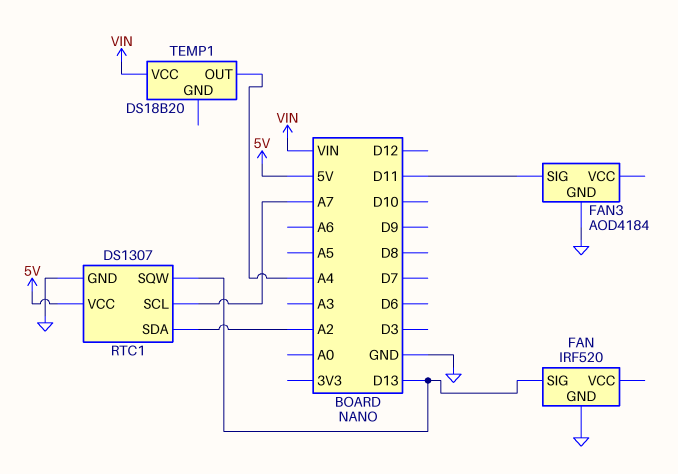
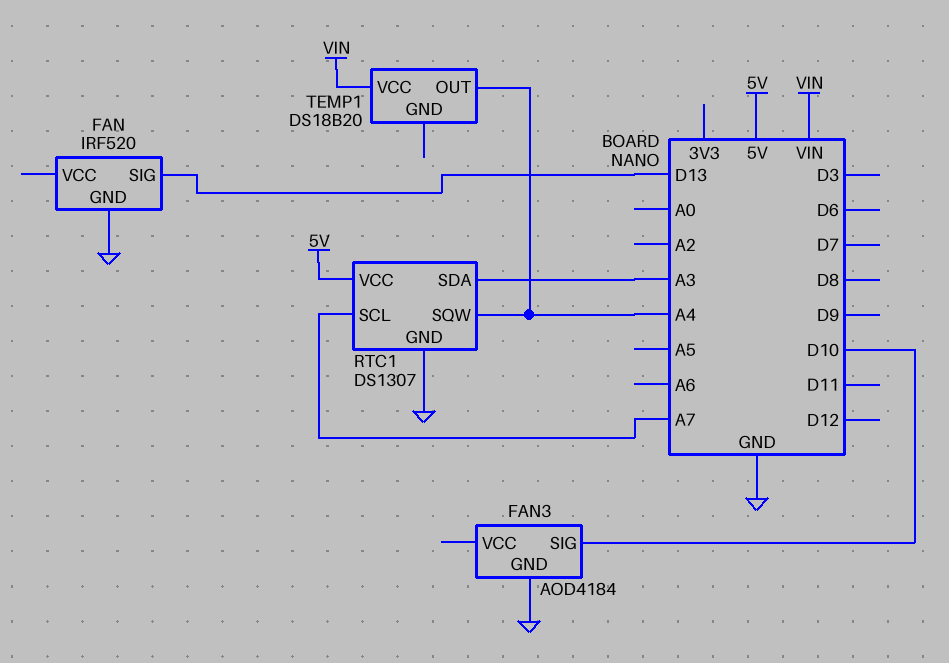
FAN3 pin SIG: D11 -> D10
RTC1 pin SDA: A2 -> A3
RTC1 pin SQW: D13 -> A4

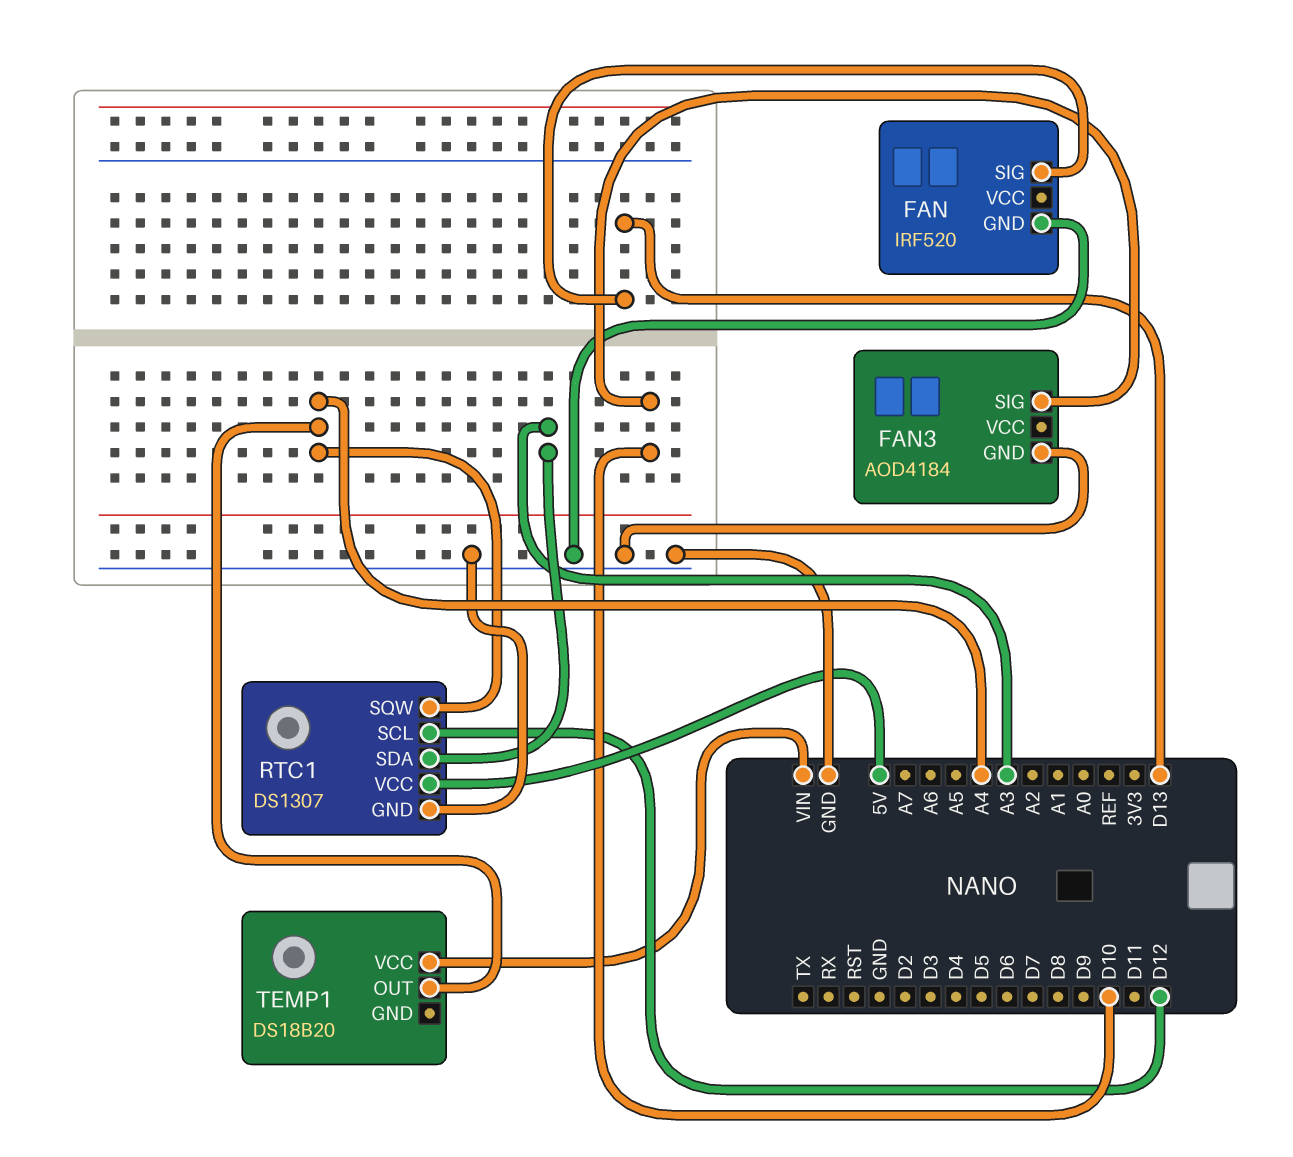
RTC1 pin SCL: A7 -> D12

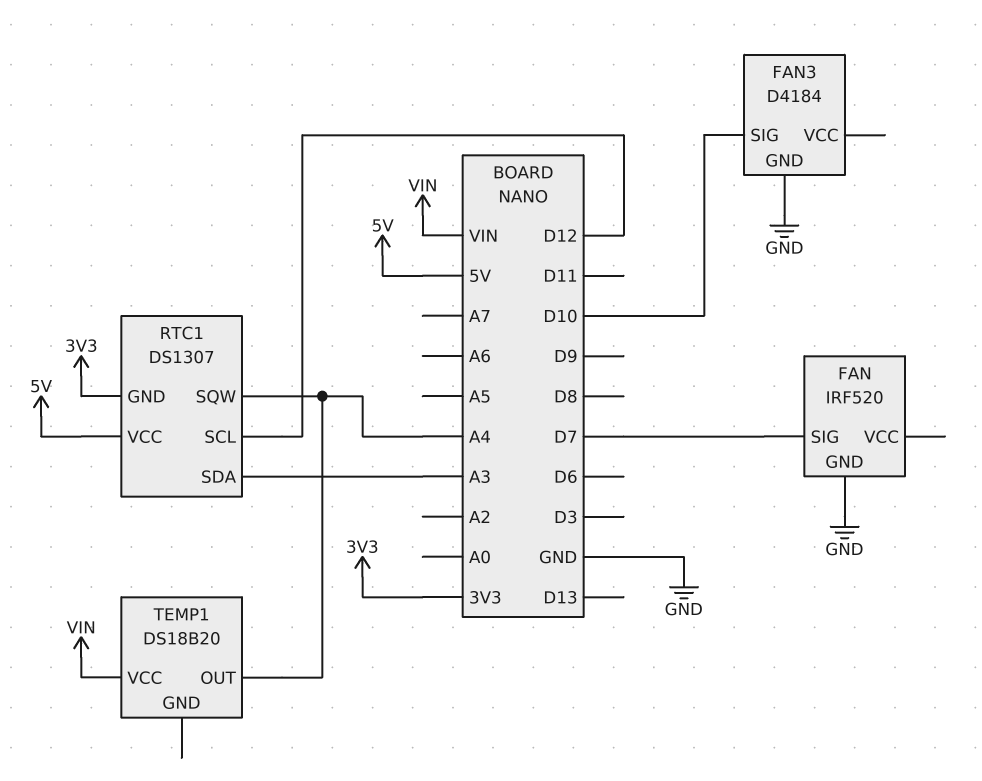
FAN pin SIG: D13 -> D7
FAN3: AOD4184 -> D4184
RTC1 pin GND: GND -> 3V3

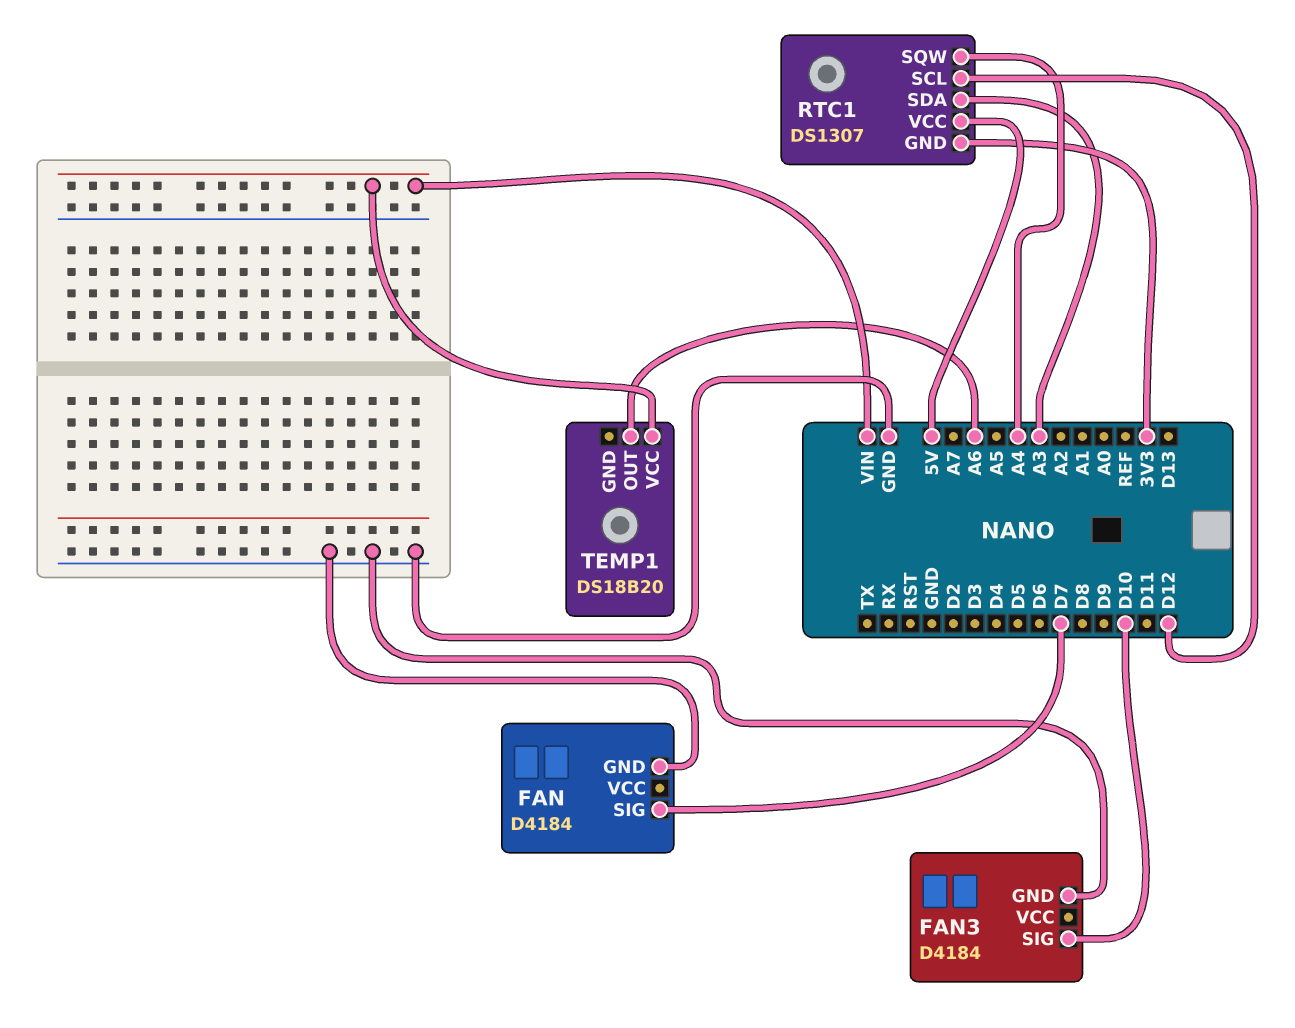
FAN: IRF520 -> D4184
TEMP1 pin OUT: A4 -> A6

